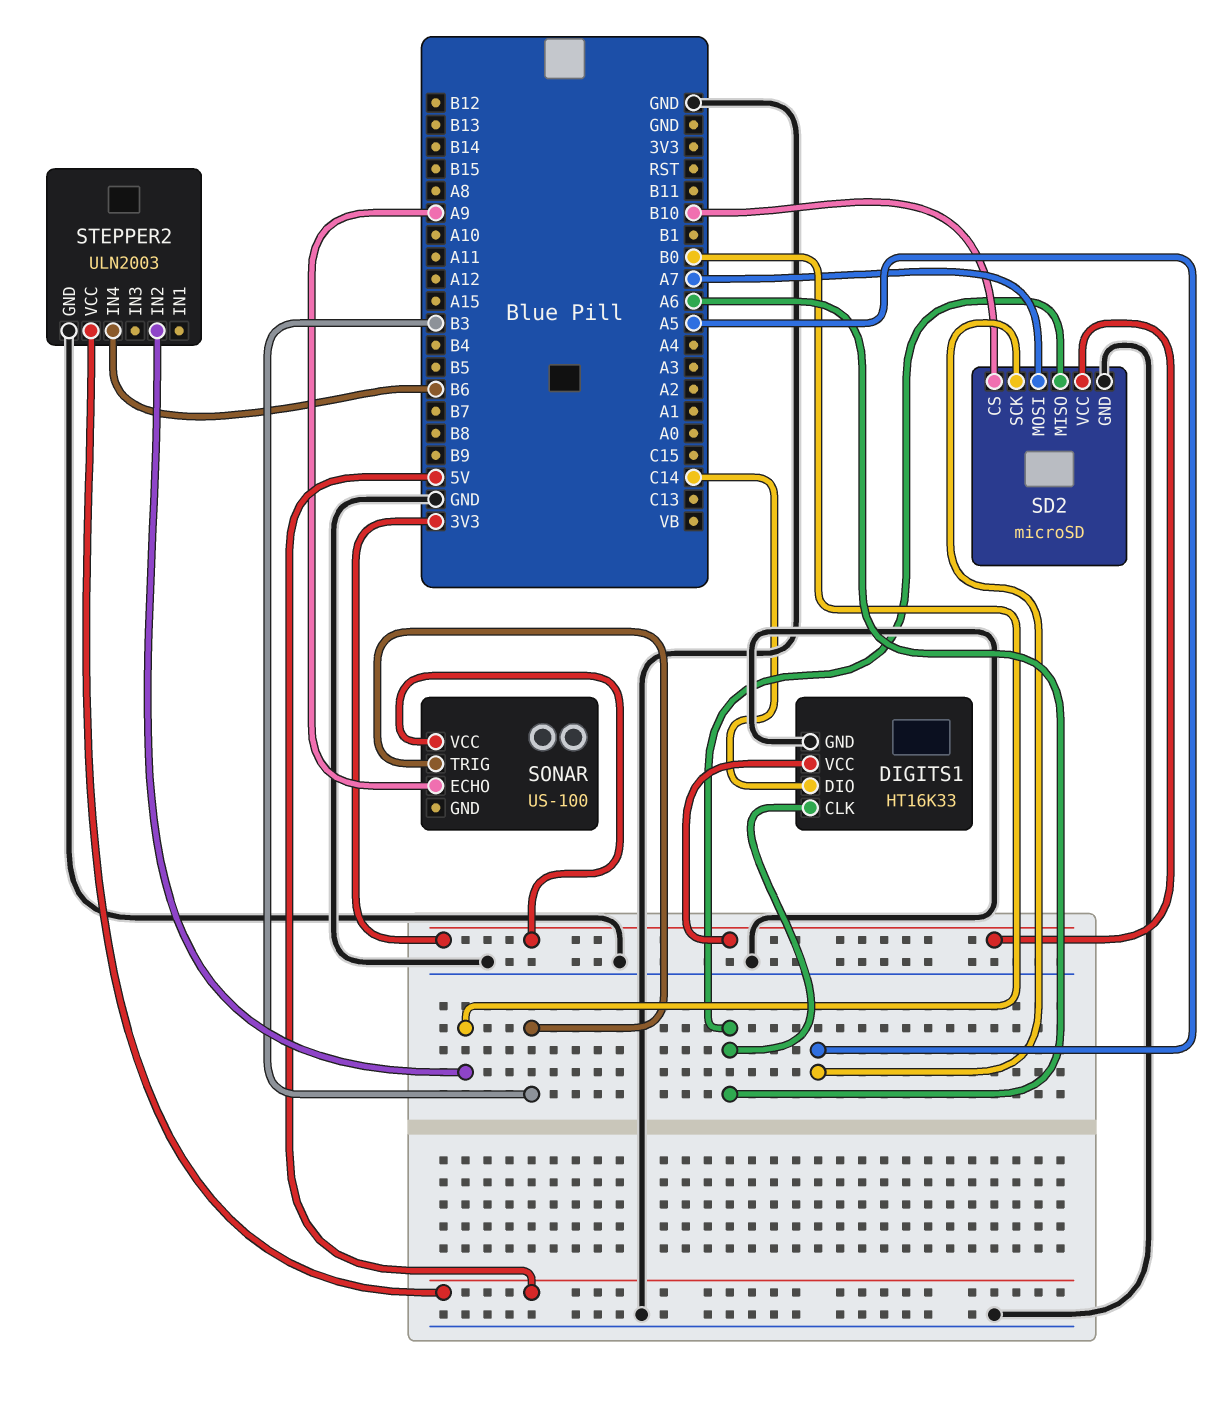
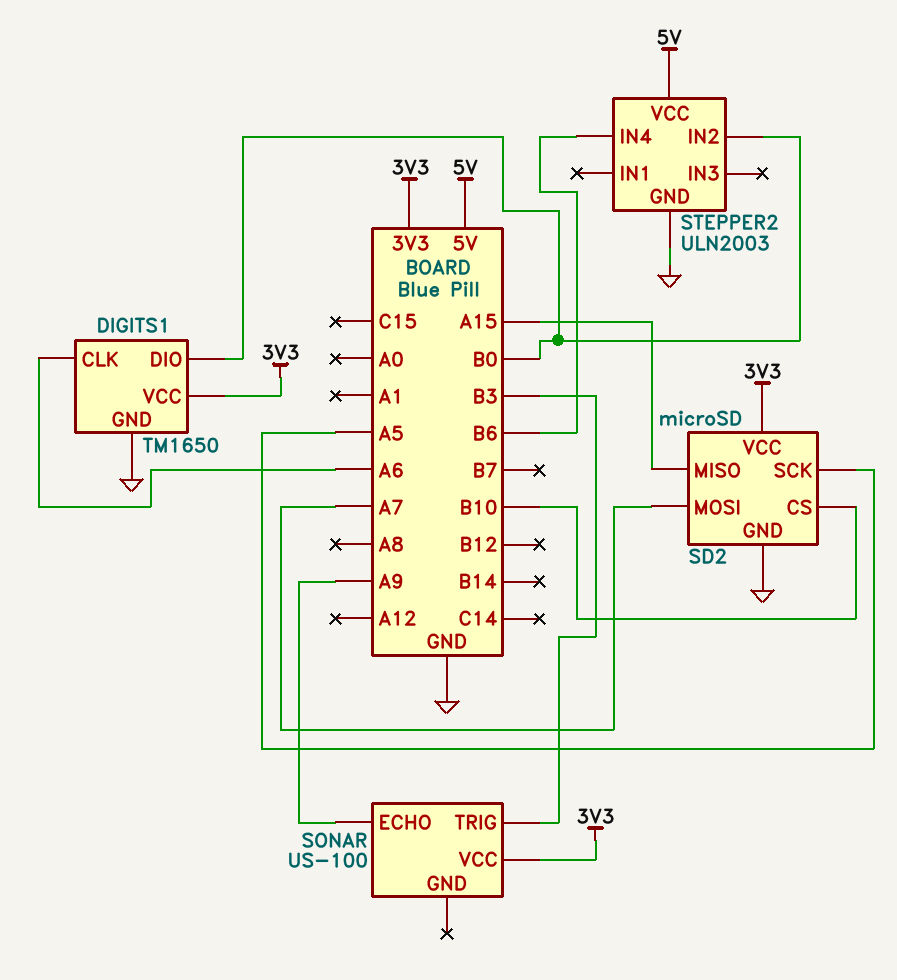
DIGITS1: HT16K33 -> TM1650
DIGITS1 pin DIO: C14 -> B0
SD2 pin MISO: A6 -> A15

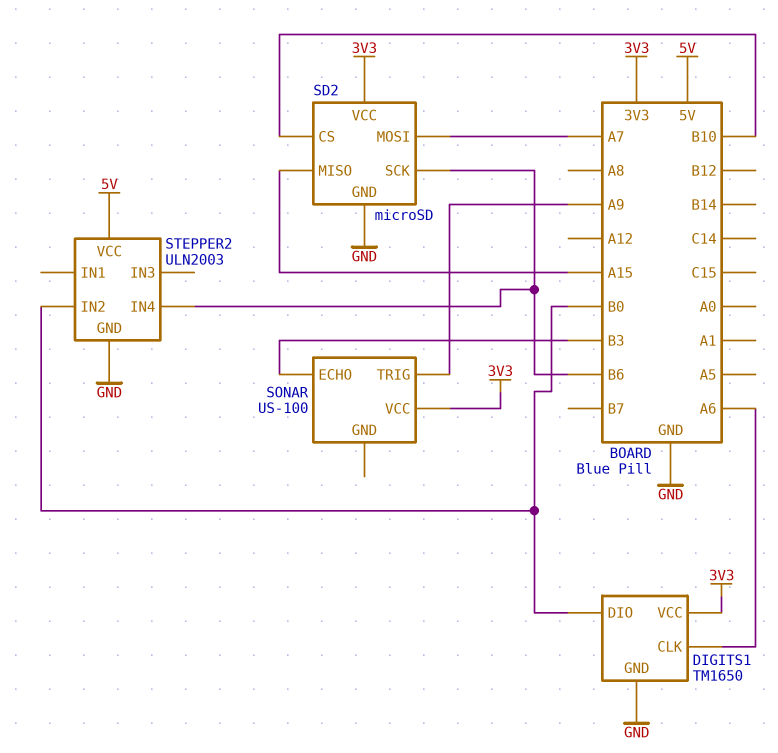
SD2 pin SCK: A5 -> B6
SONAR pin ECHO: A9 -> B3
SONAR pin TRIG: B3 -> A9

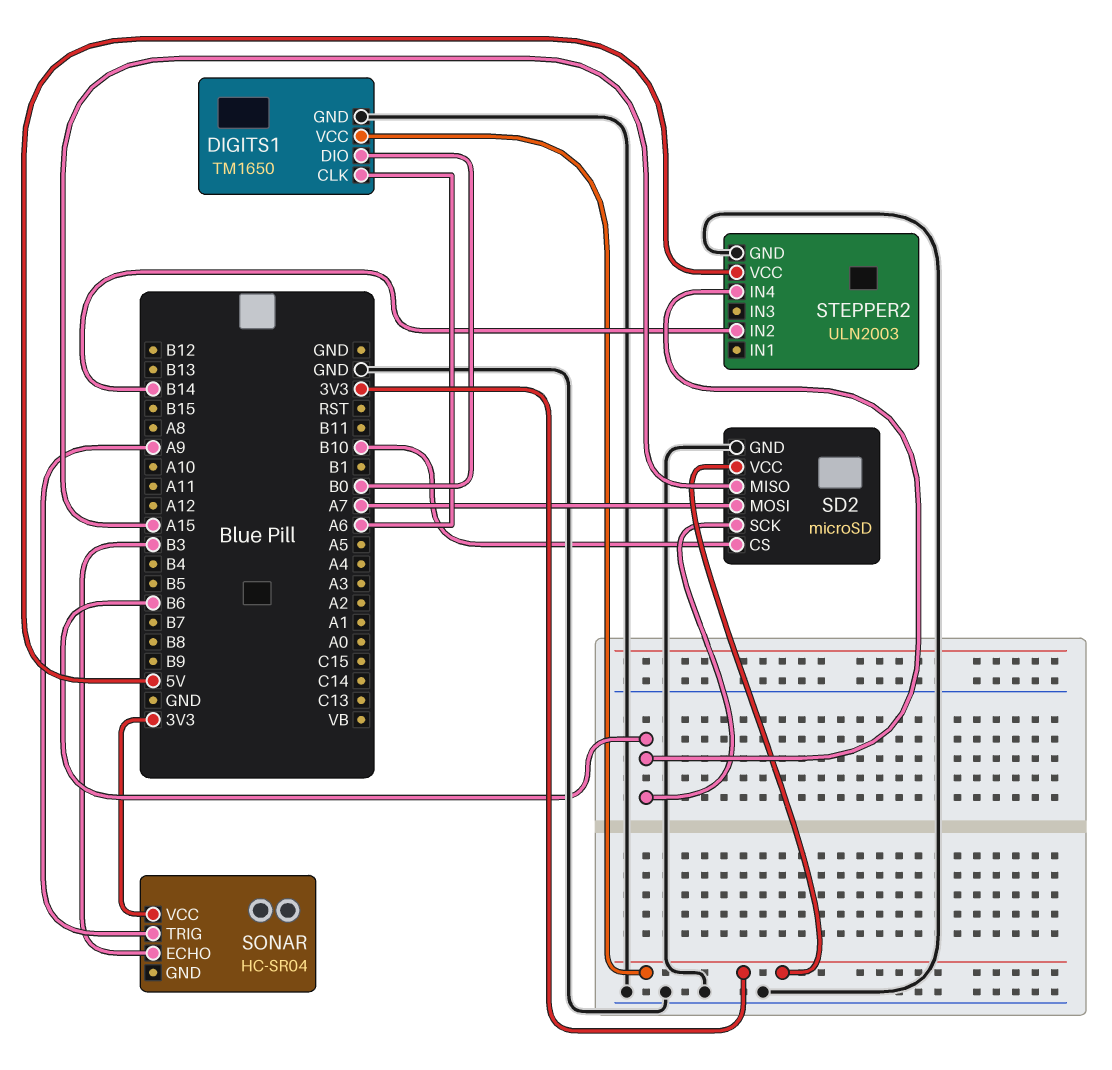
SONAR: US-100 -> HC-SR04
STEPPER2 pin IN2: B0 -> B14

